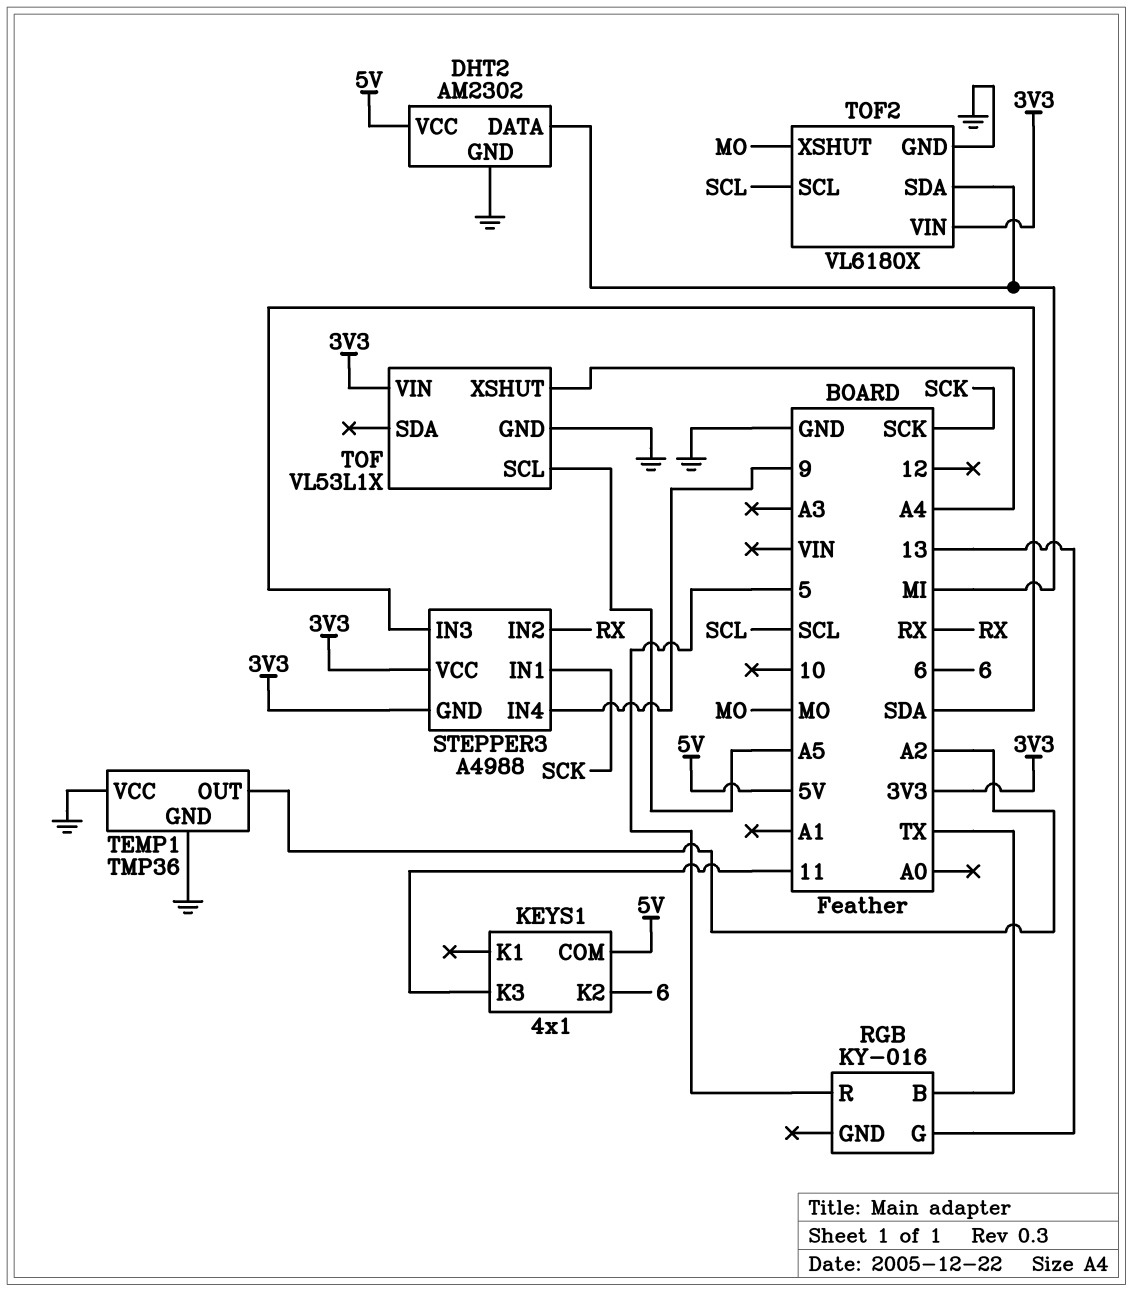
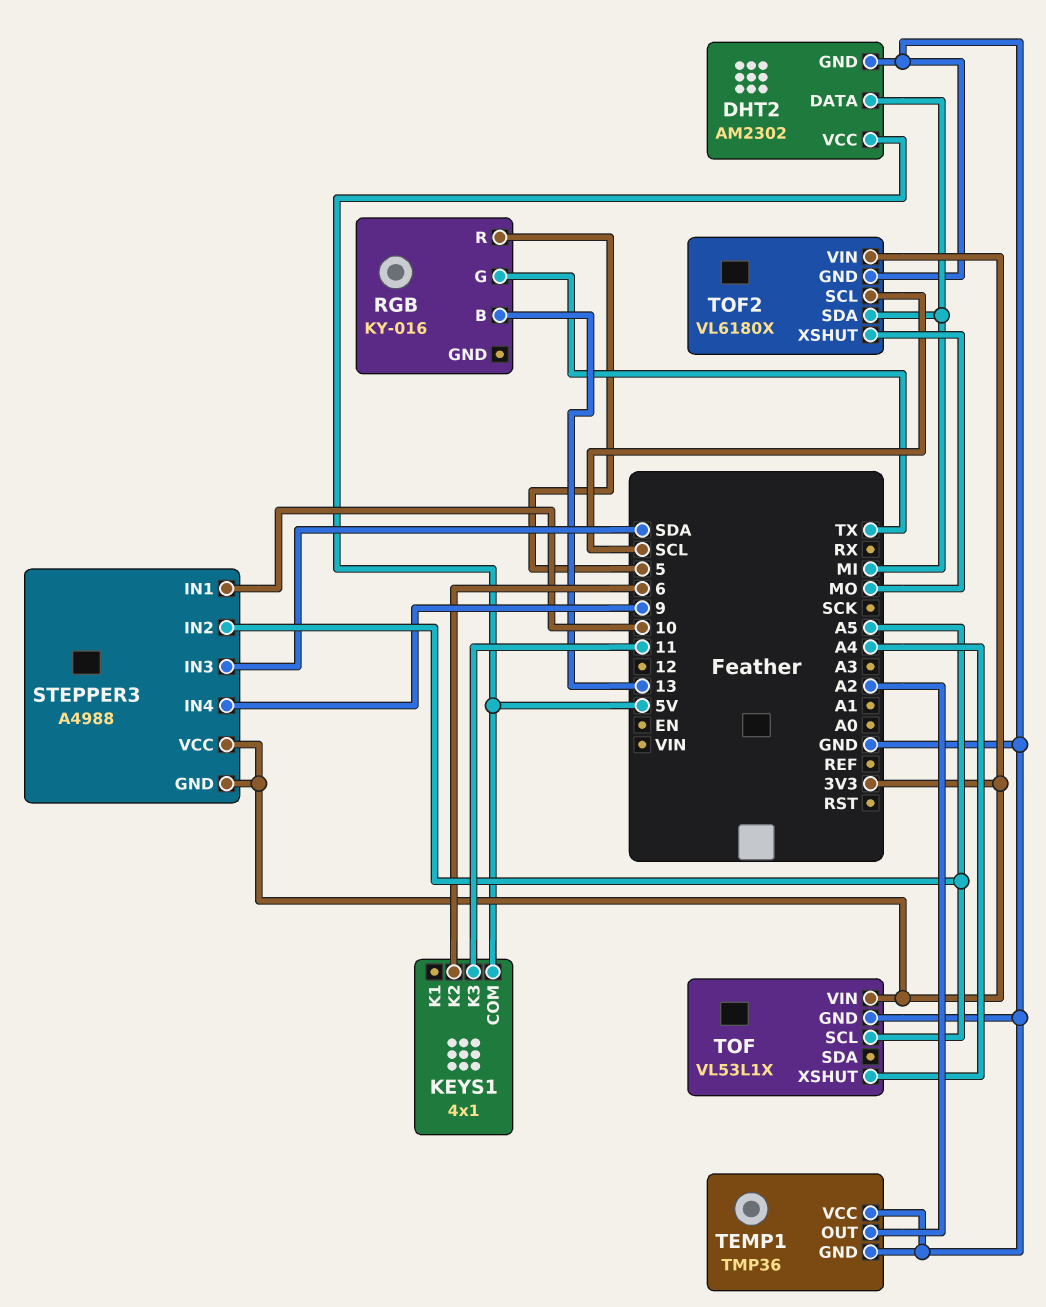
RGB pin B: TX -> 13
RGB pin G: 13 -> TX
STEPPER3 pin IN1: SCK -> 10
STEPPER3 pin IN2: RX -> A5

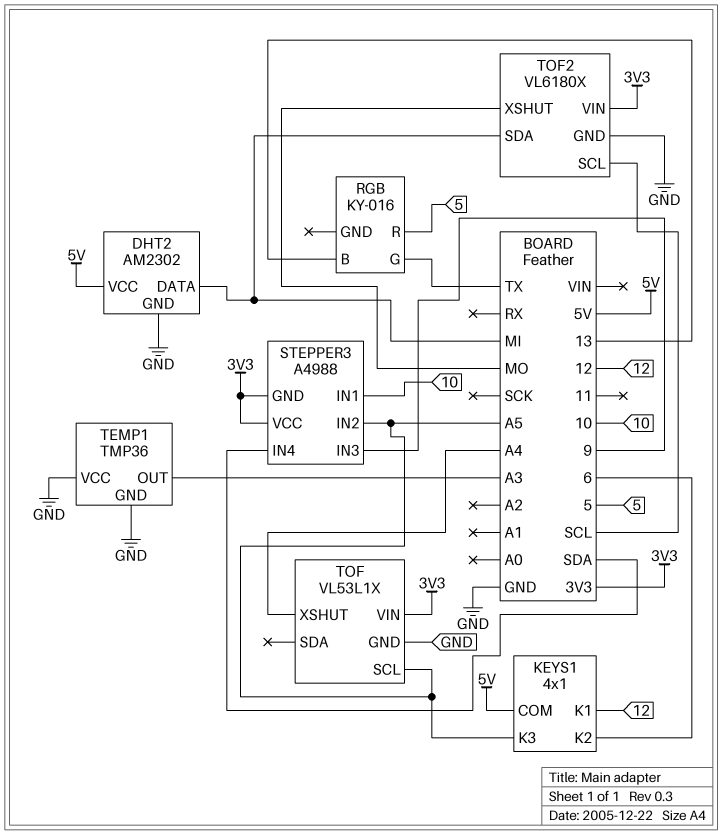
KEYS1 pin K1: none -> 12
KEYS1 pin K3: 11 -> A5
STEPPER3 pin IN3: SDA -> 9
STEPPER3 pin IN4: 9 -> SDA
TEMP1 pin OUT: A2 -> A3

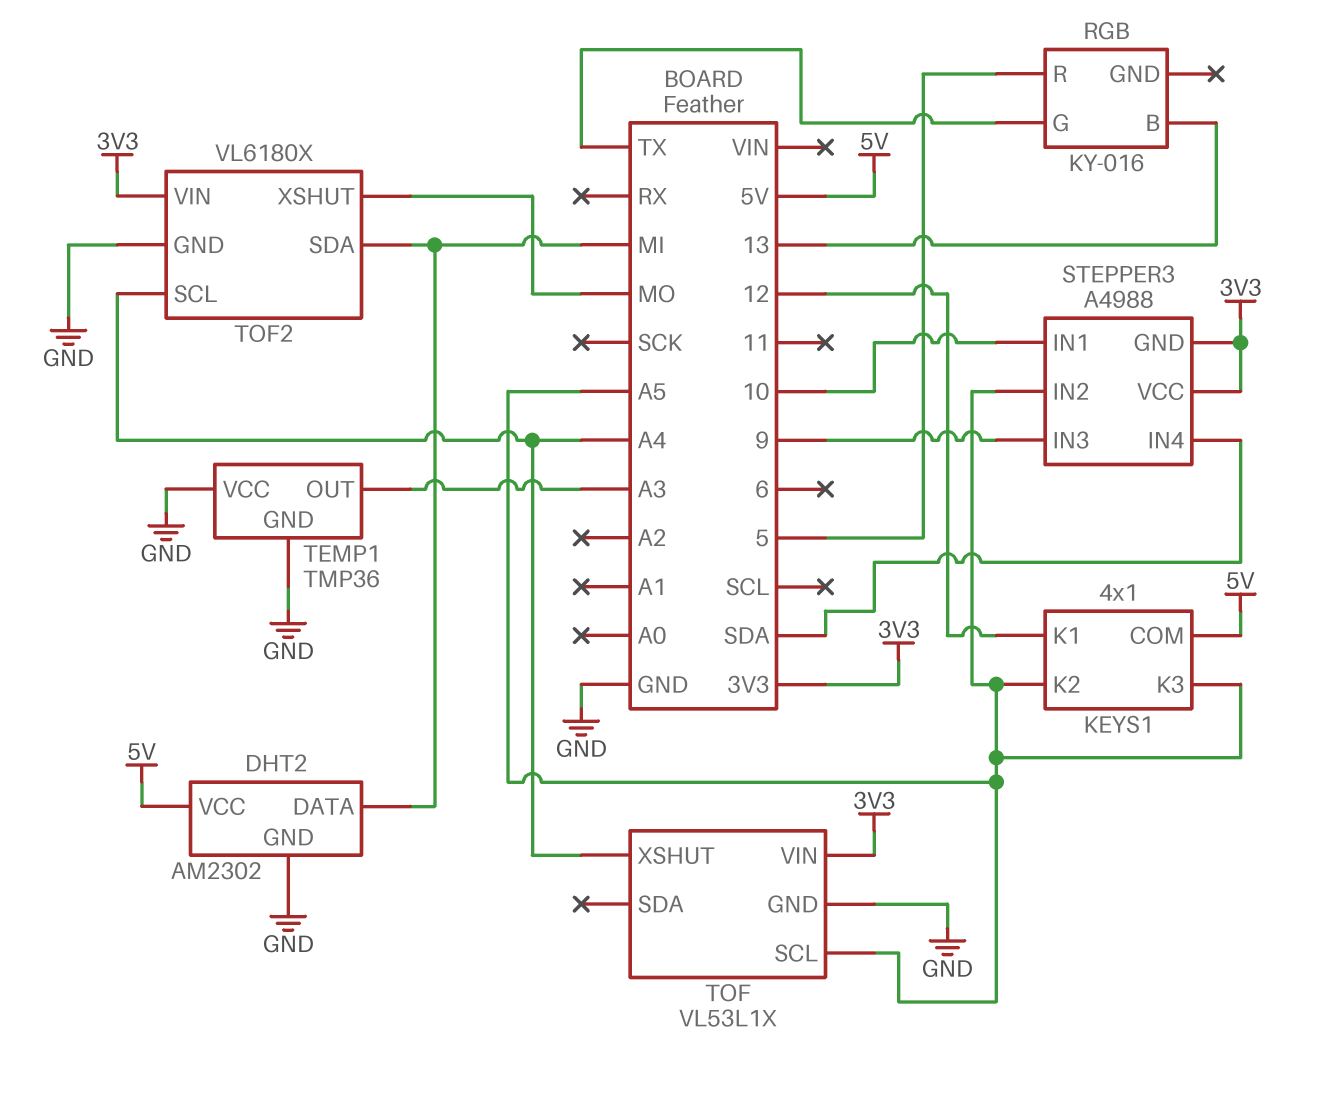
KEYS1 pin K2: 6 -> A5
TOF2 pin SCL: SCL -> A4

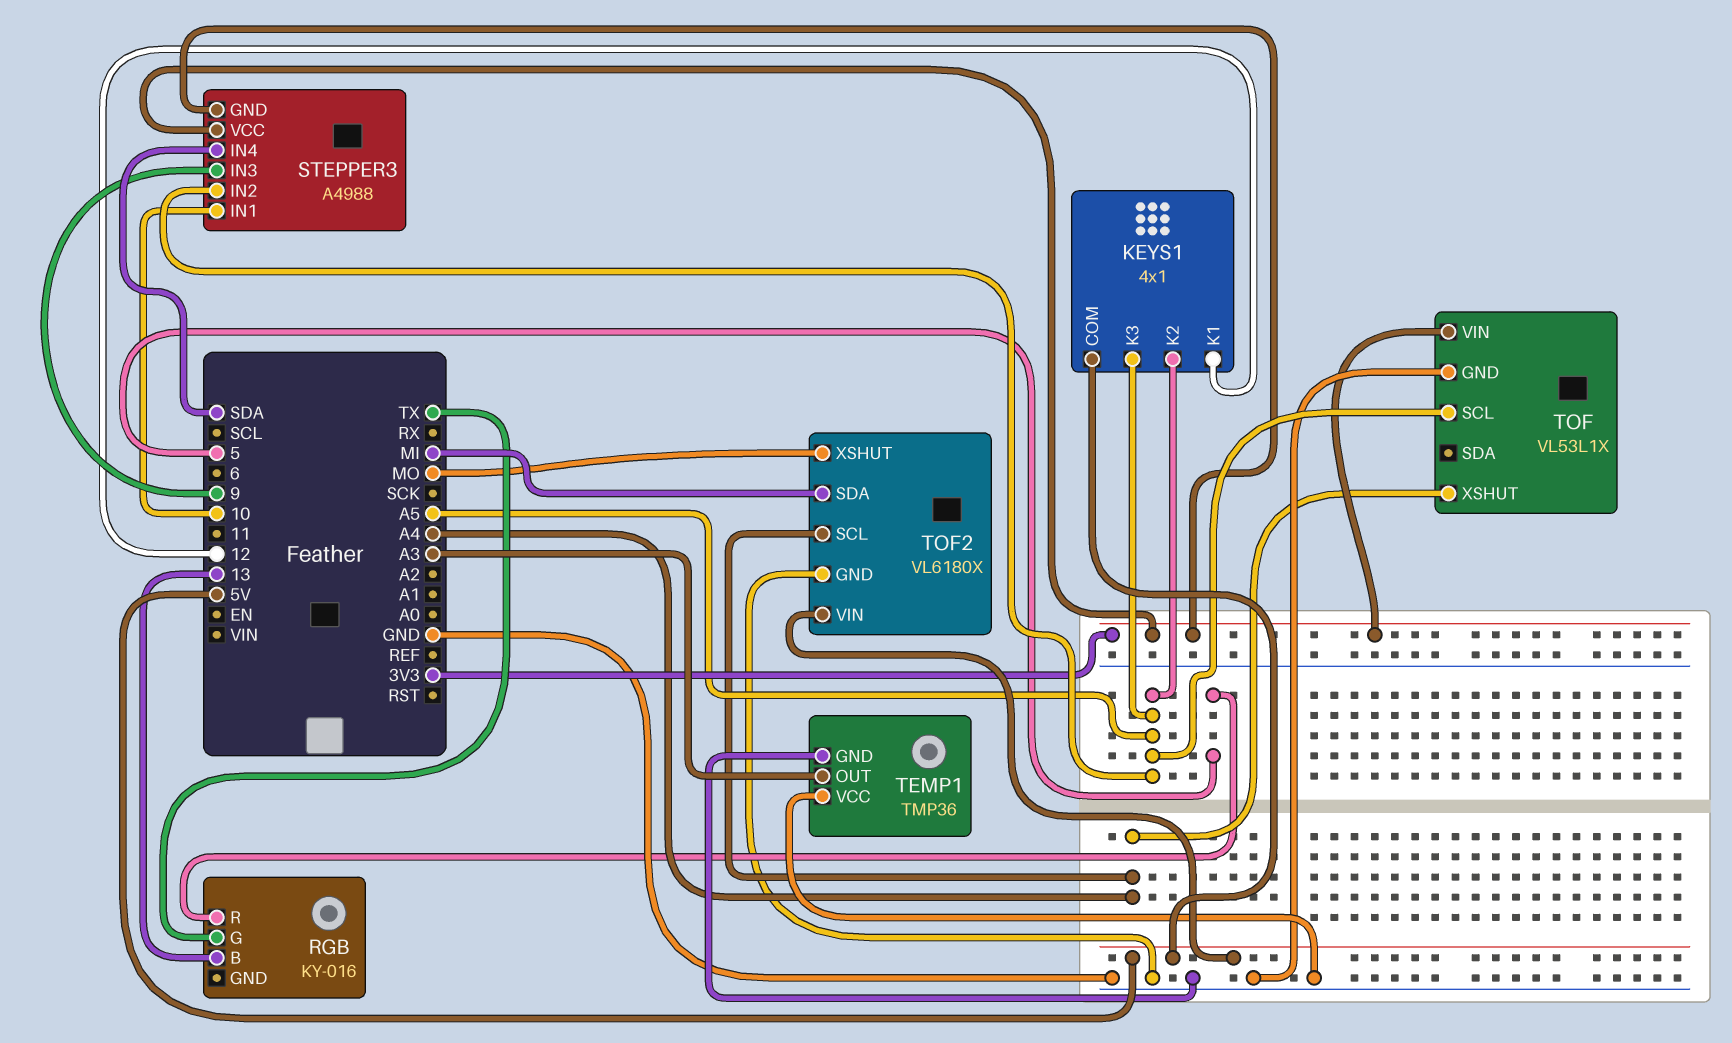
DHT2: AM2302 -> none
DHT2 pin DATA: MI -> none
DHT2 pin GND: GND -> none
DHT2 pin VCC: 5V -> none
TOF2 pin VIN: 3V3 -> 5V

